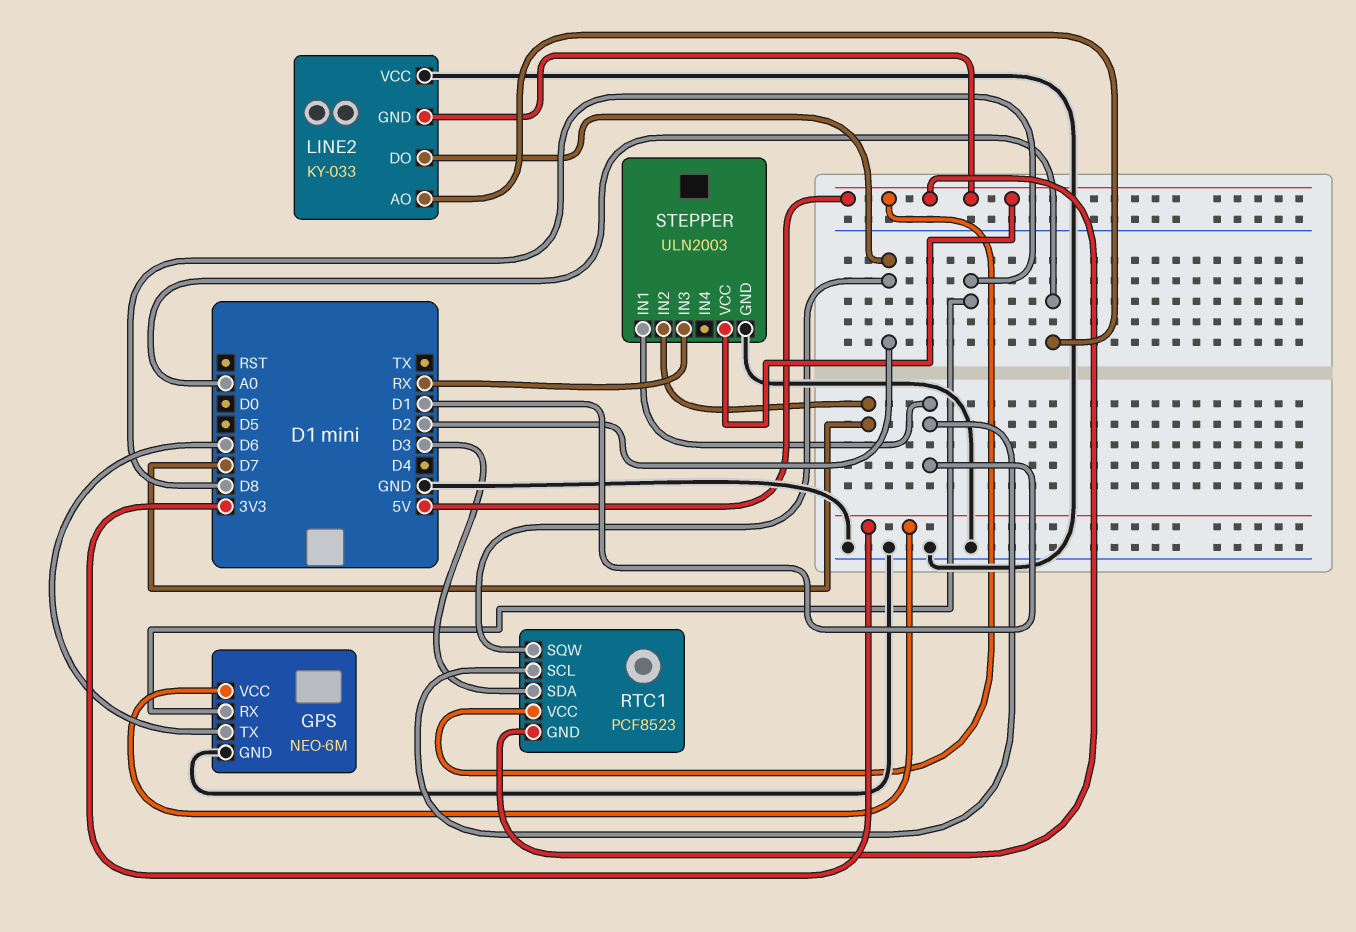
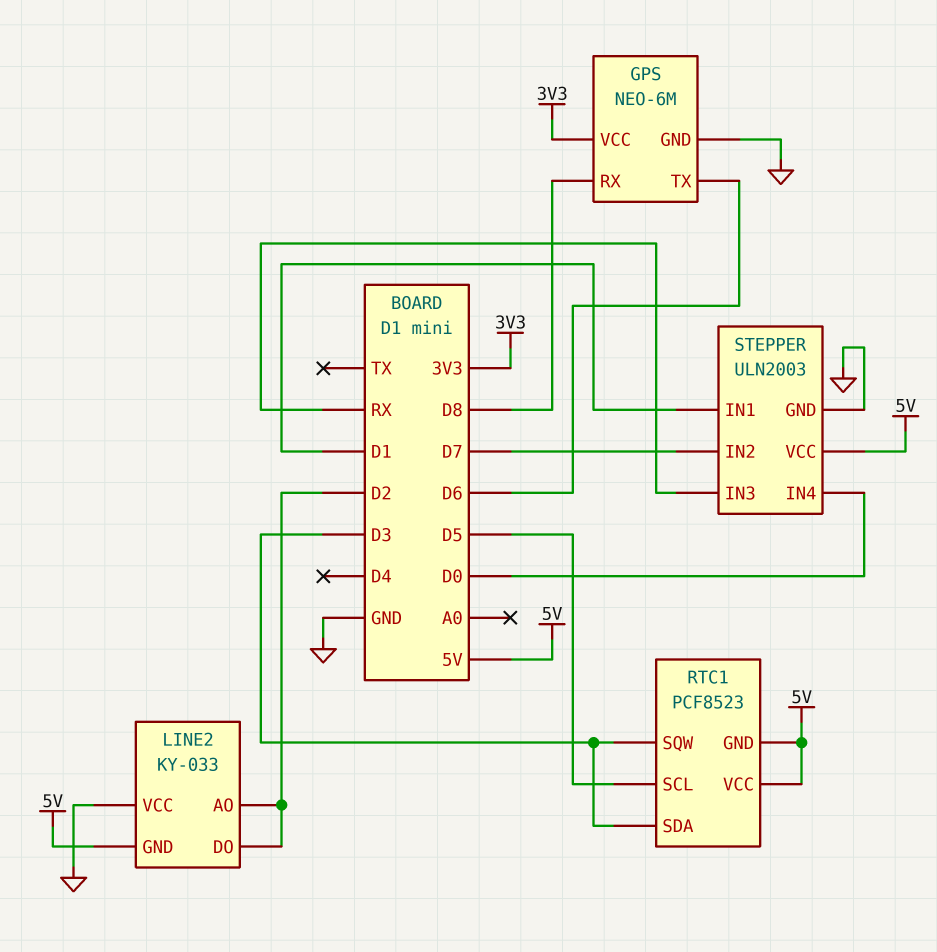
LINE2 pin AO: A0 -> D2
RTC1 pin SCL: D1 -> D5
RTC1 pin SQW: D2 -> D3
STEPPER pin IN4: none -> D0

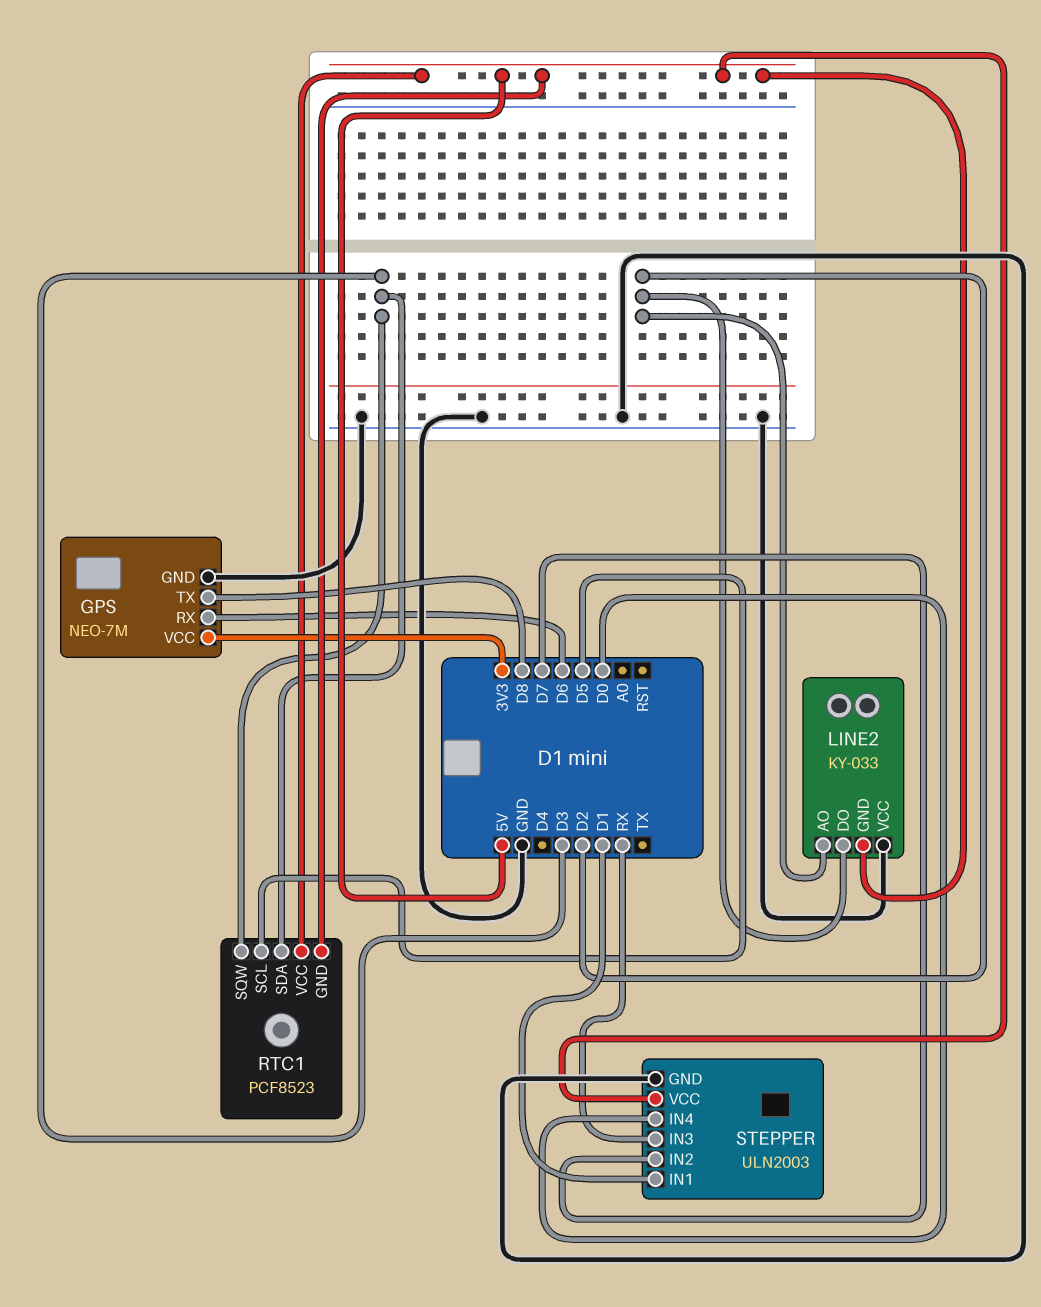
GPS: NEO-6M -> NEO-7M
GPS pin RX: D8 -> D6
GPS pin TX: D6 -> D8

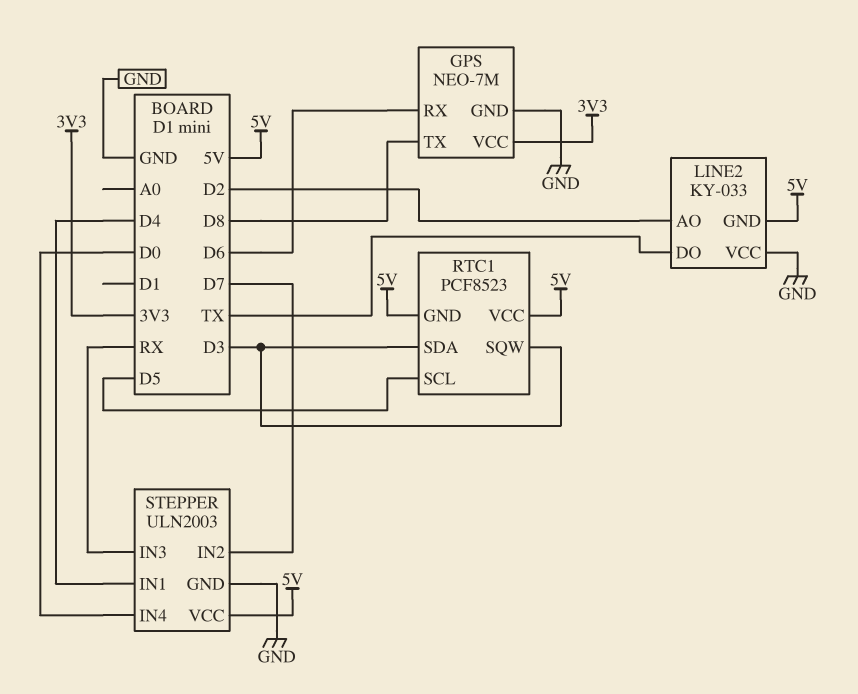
LINE2 pin DO: D2 -> TX
STEPPER pin IN1: D1 -> D4

